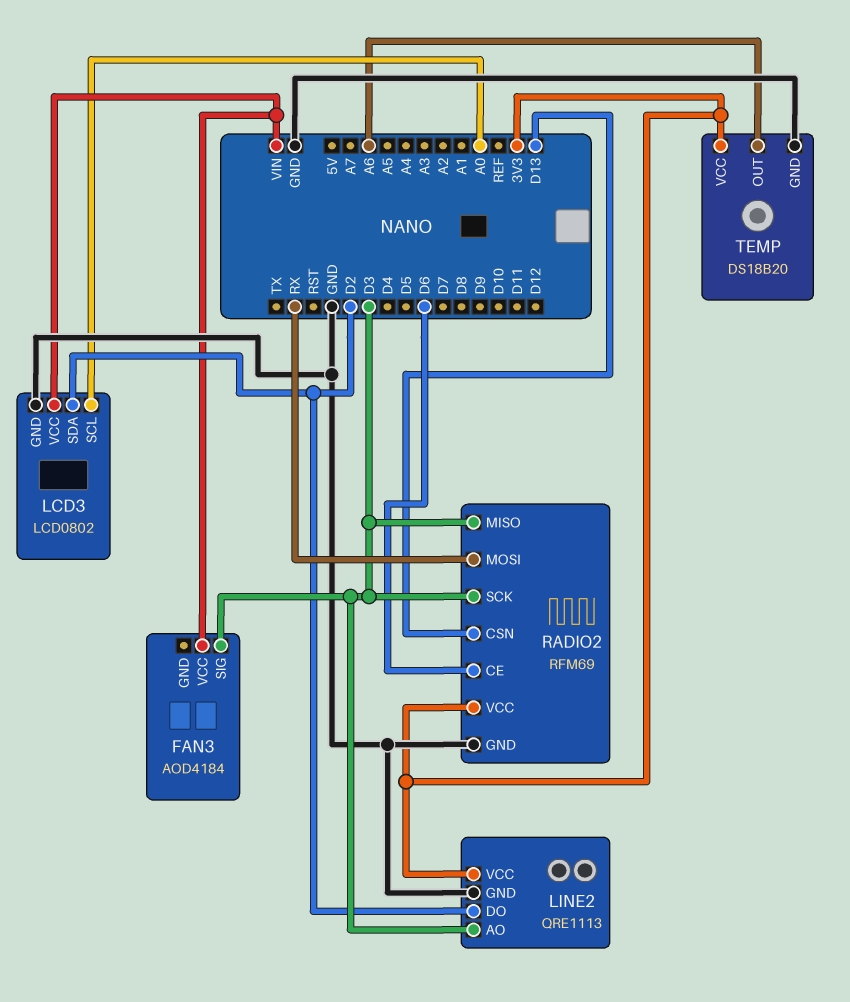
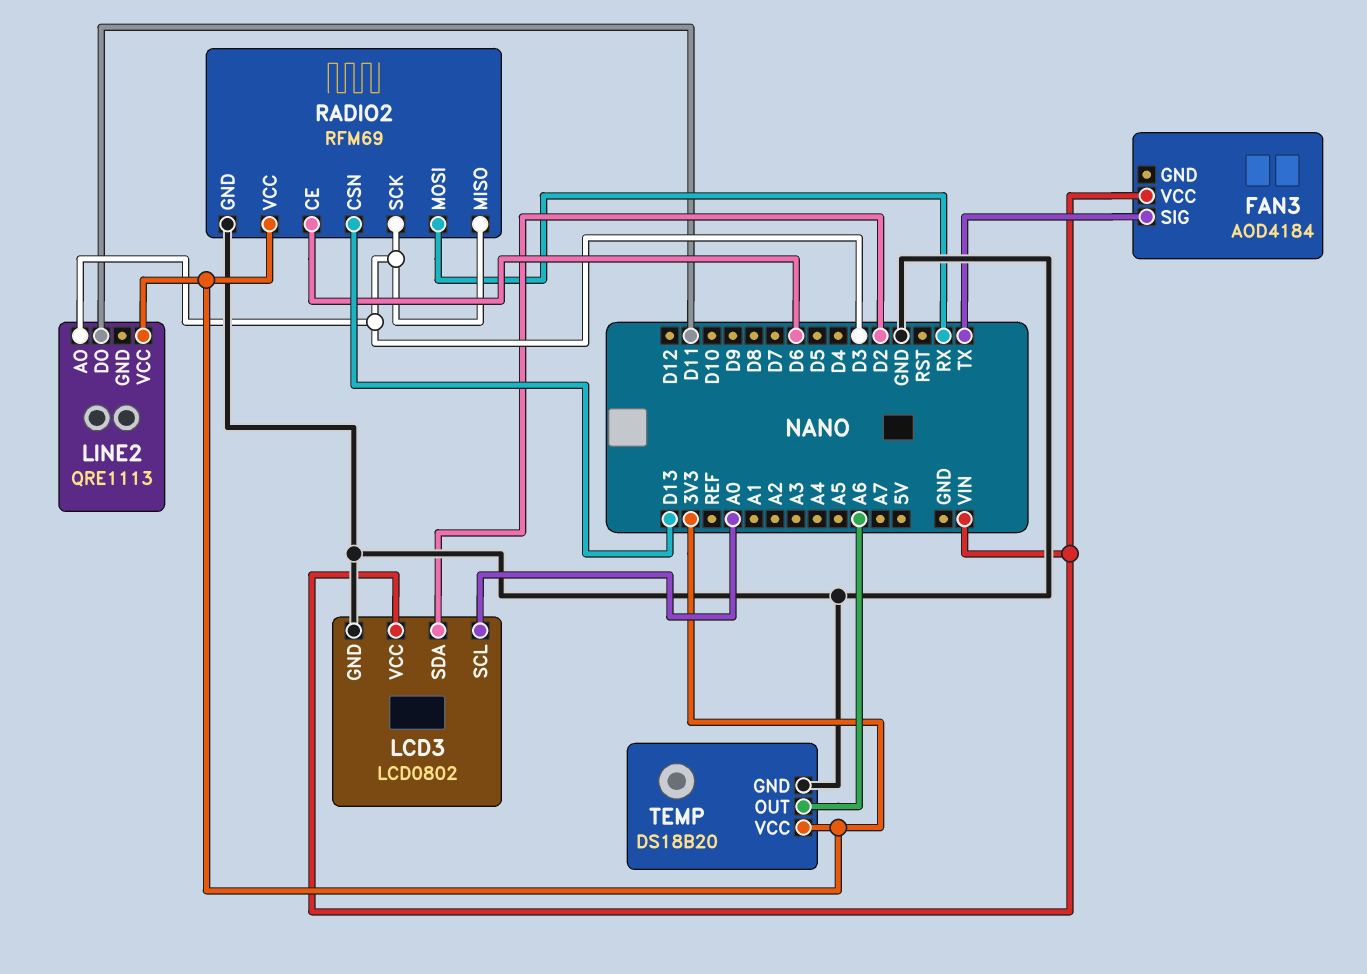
FAN3 pin SIG: D3 -> TX
LINE2 pin DO: D2 -> D11
LINE2 pin GND: GND -> none

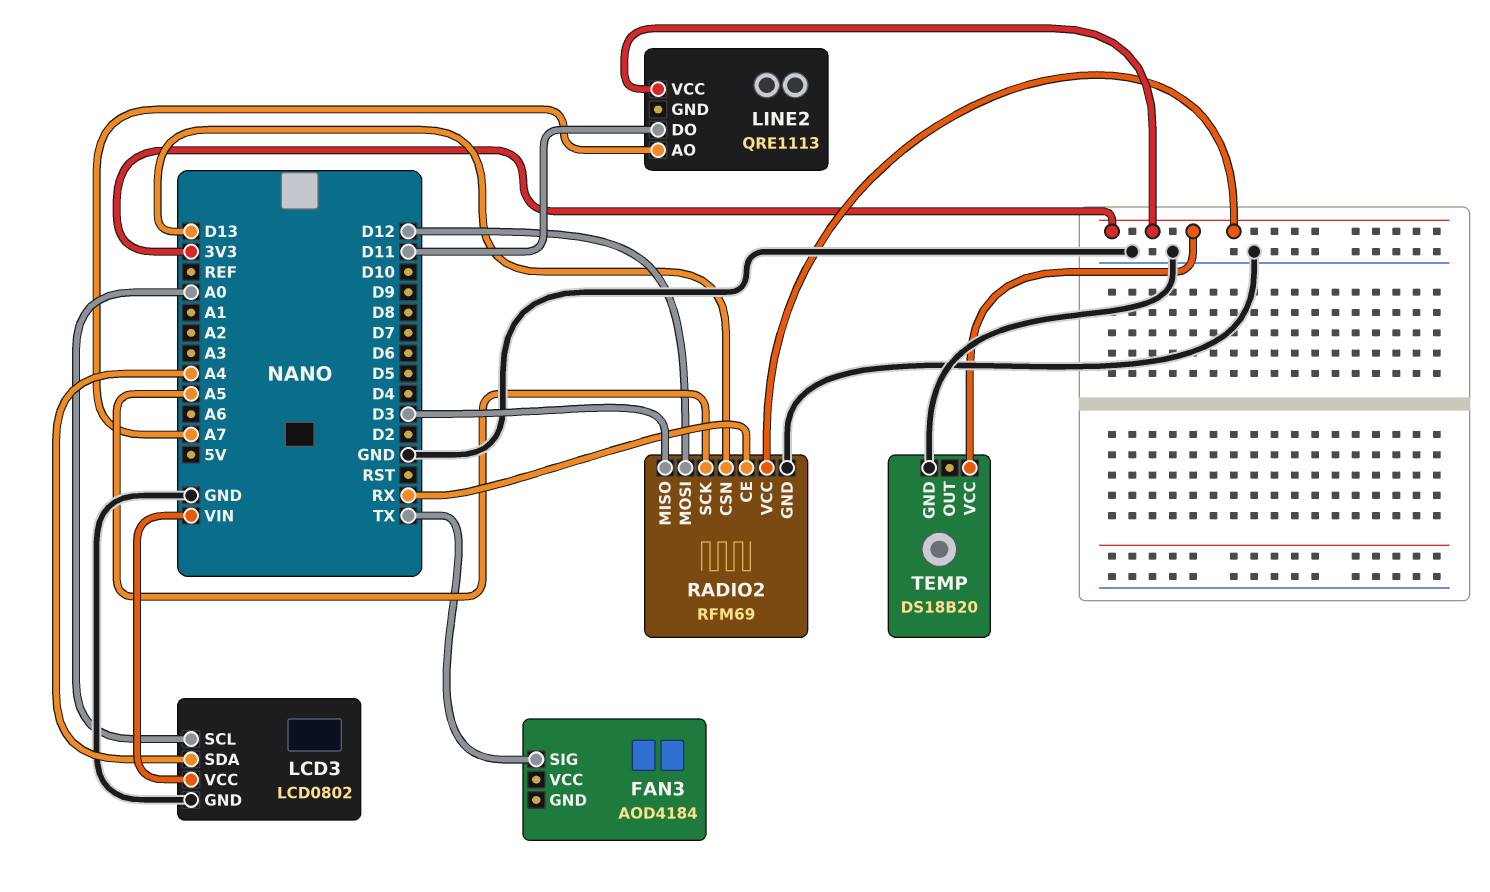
FAN3 pin VCC: VIN -> none
LCD3 pin SDA: D2 -> A4
LINE2 pin AO: D3 -> A7
RADIO2 pin CE: D6 -> RX
RADIO2 pin MOSI: RX -> D12
RADIO2 pin SCK: D3 -> A5
TEMP pin OUT: A6 -> none

